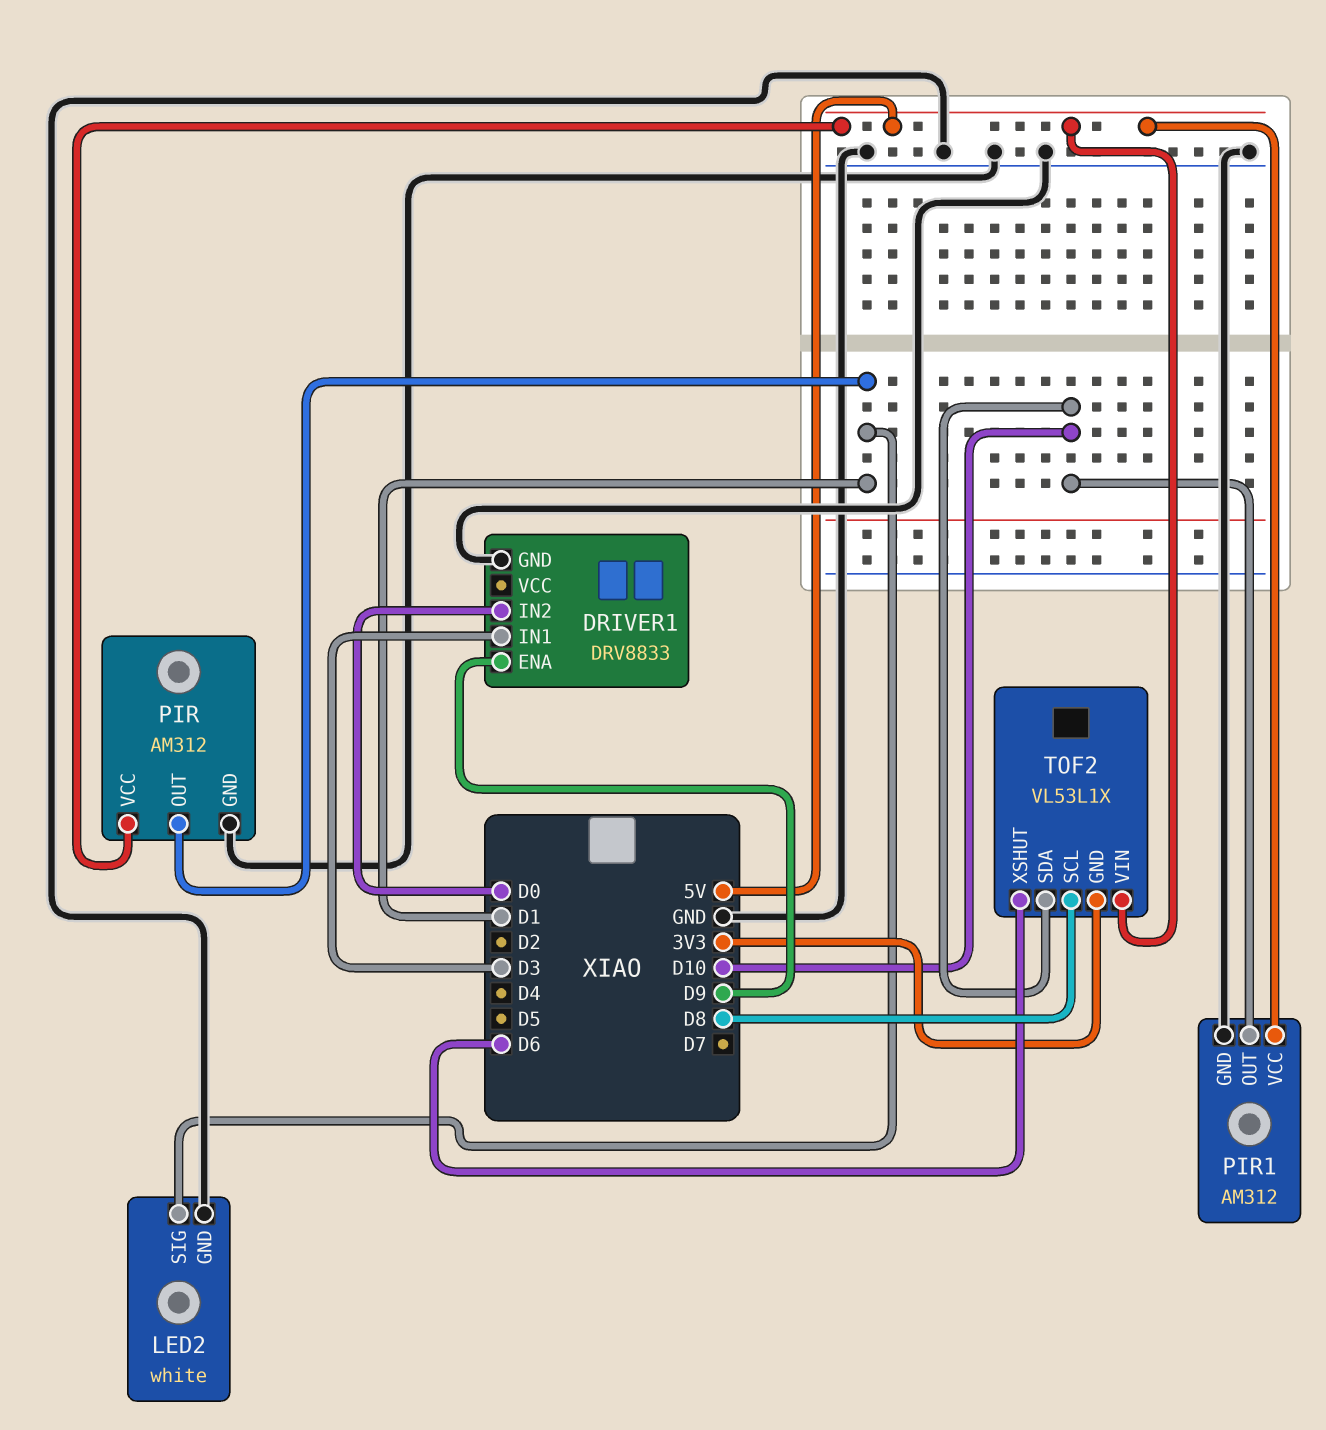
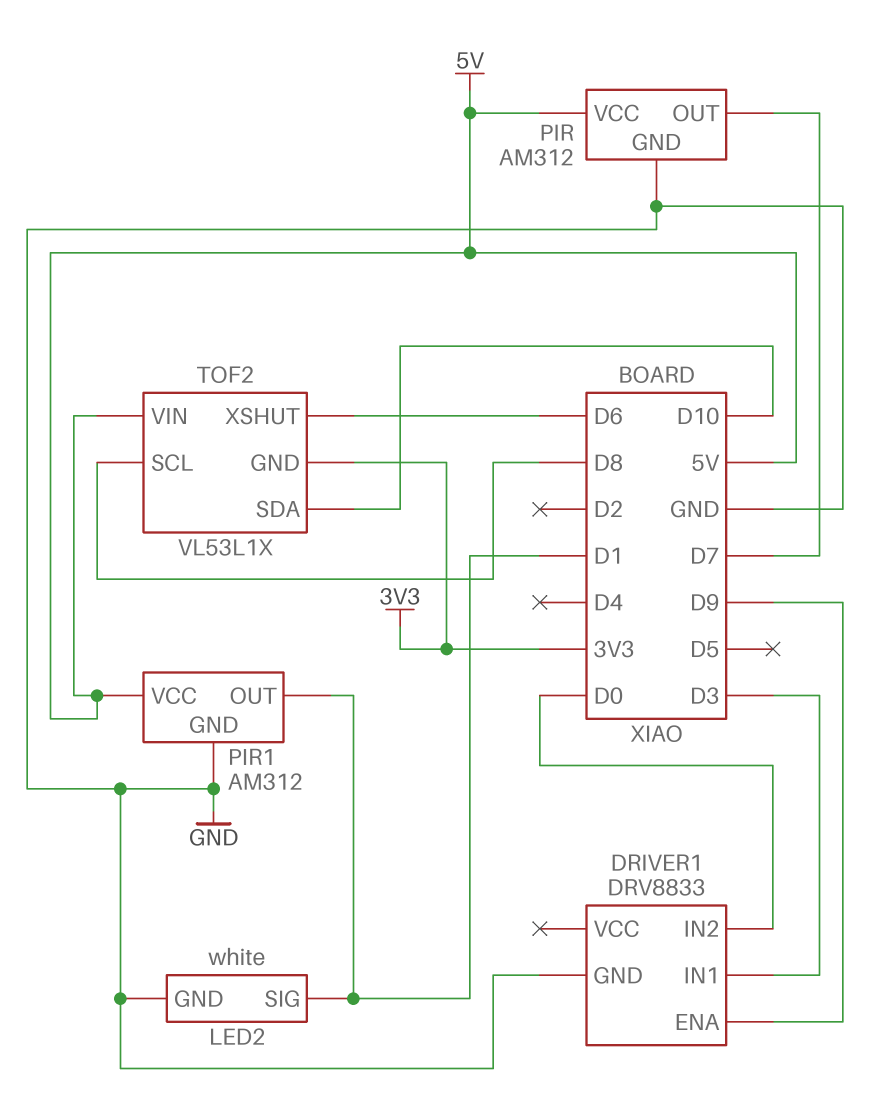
PIR pin OUT: D1 -> D7
PIR1 pin OUT: D10 -> D1

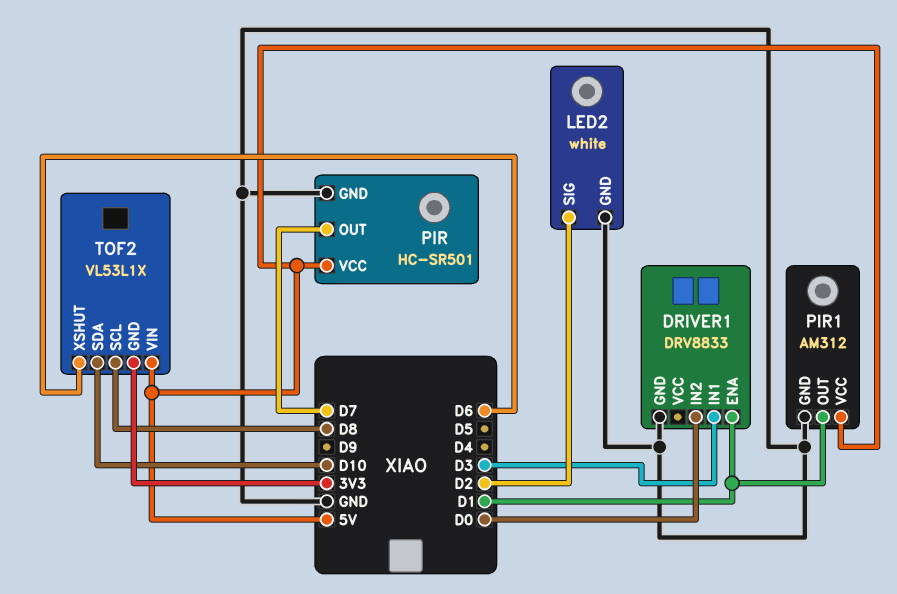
DRIVER1 pin ENA: D9 -> D1
LED2 pin SIG: D1 -> D2
PIR: AM312 -> HC-SR501

